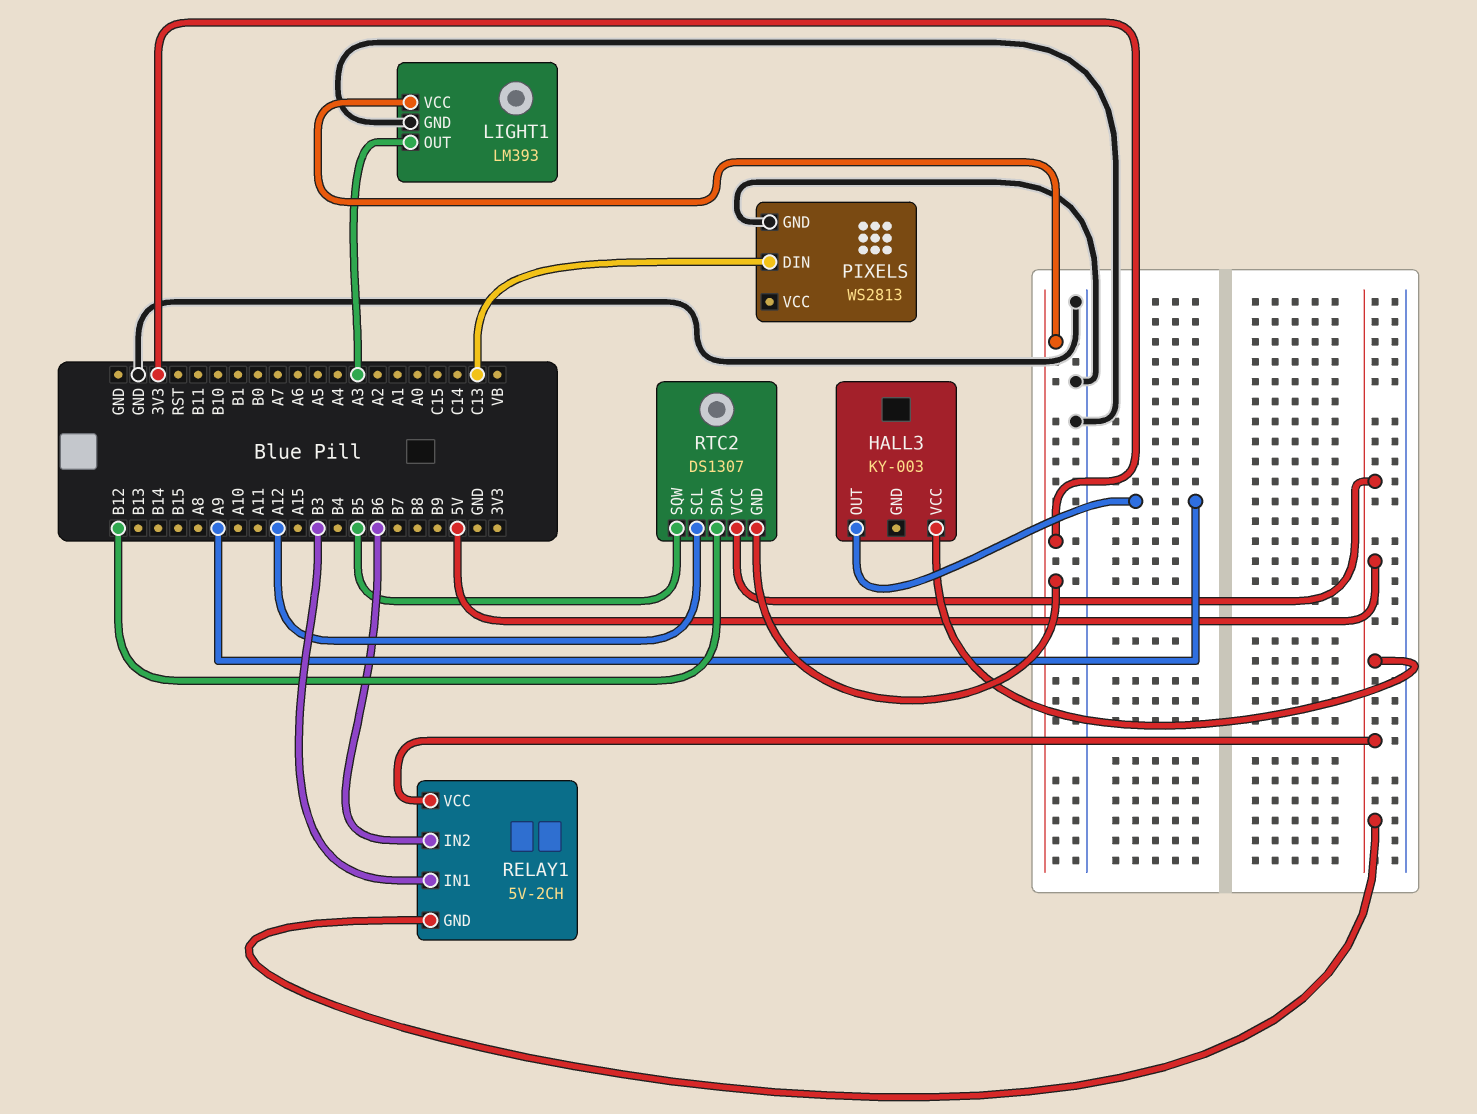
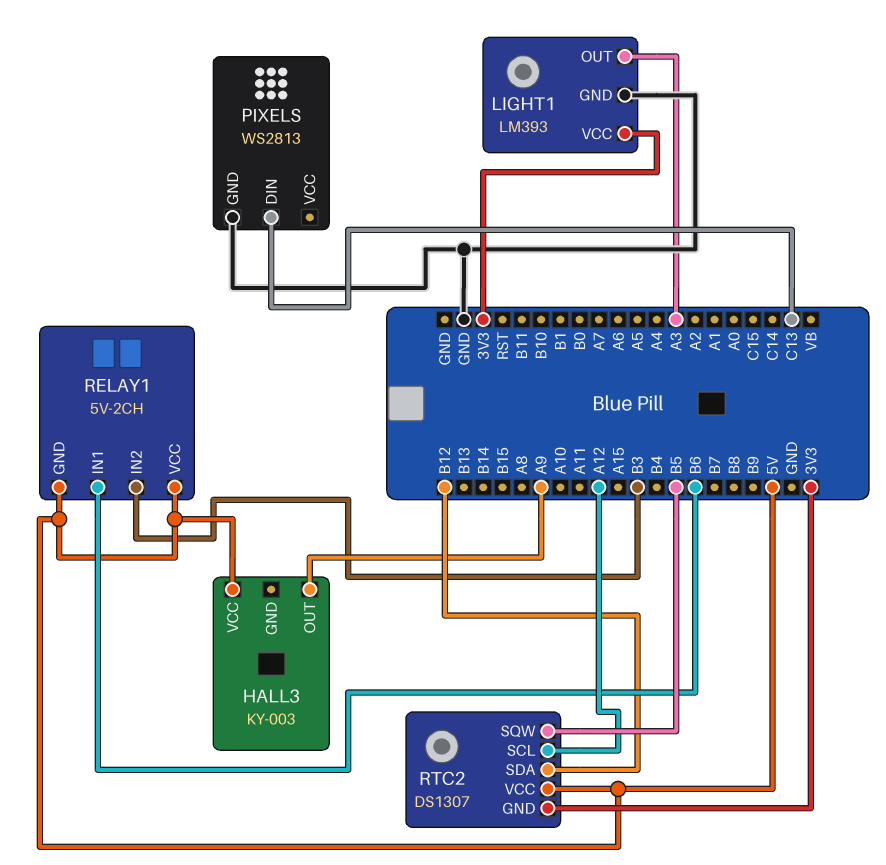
RELAY1 pin IN1: B3 -> B6
RELAY1 pin IN2: B6 -> B3

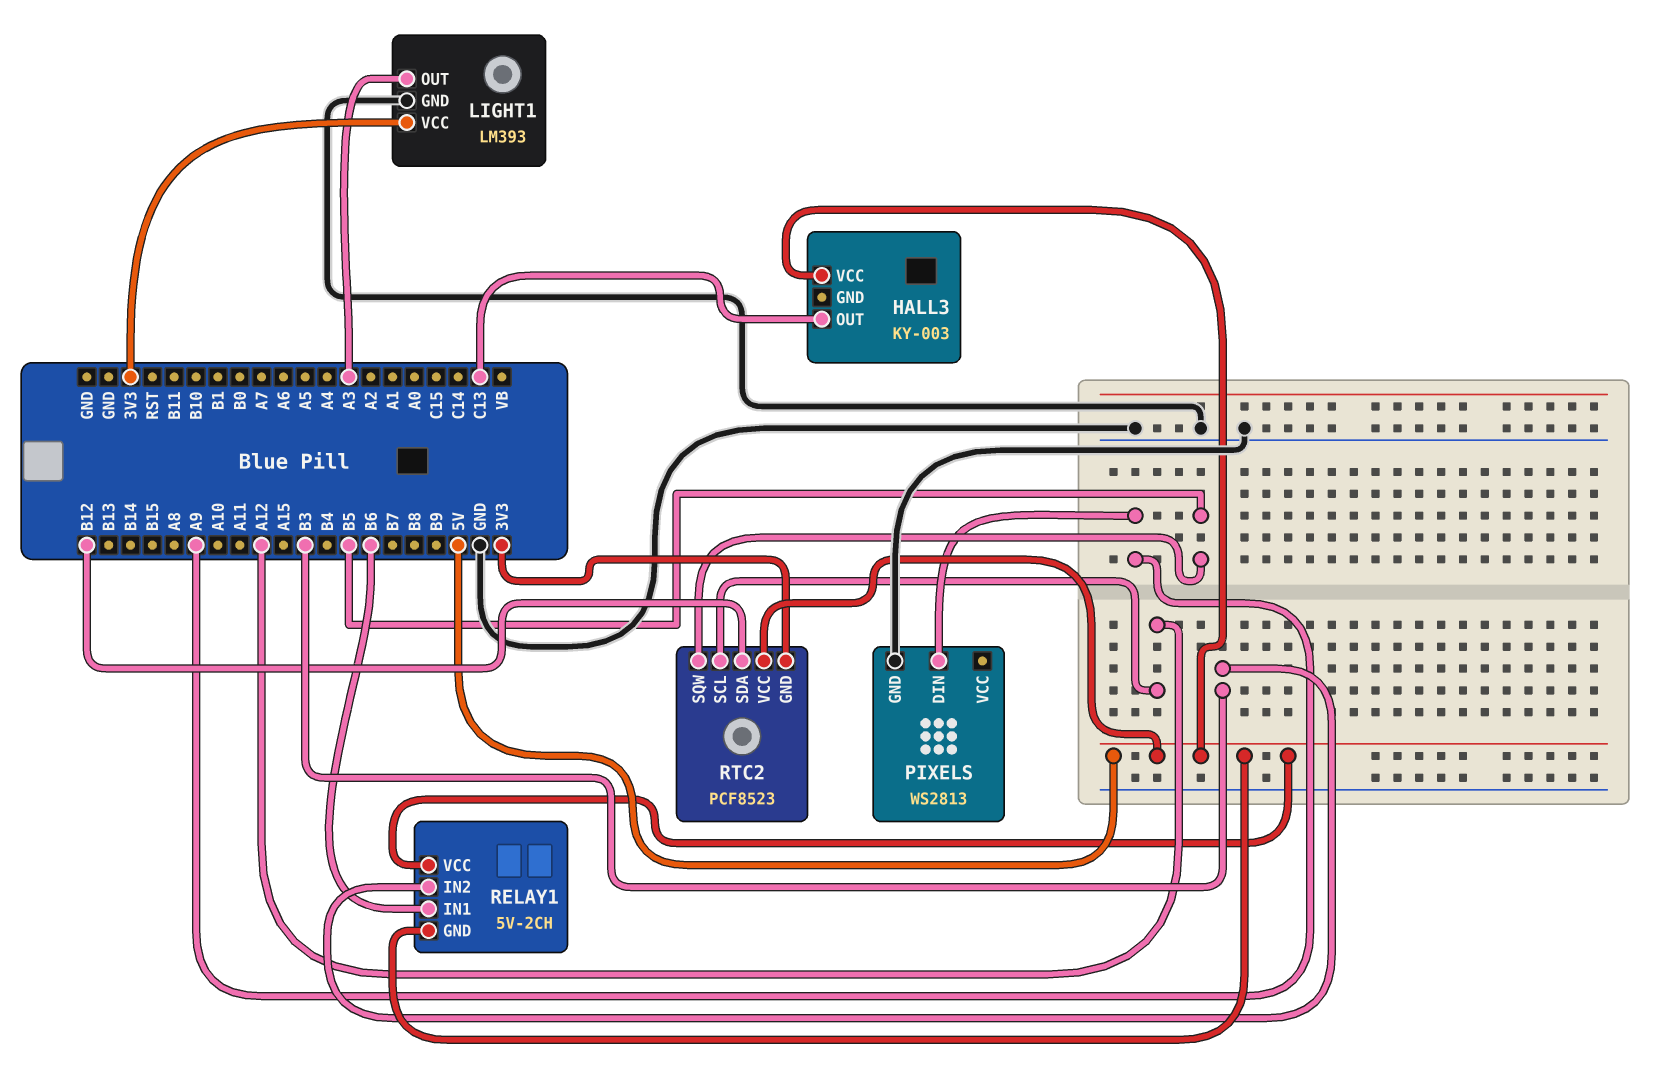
HALL3 pin OUT: A9 -> C13
PIXELS pin DIN: C13 -> A9
RTC2: DS1307 -> PCF8523

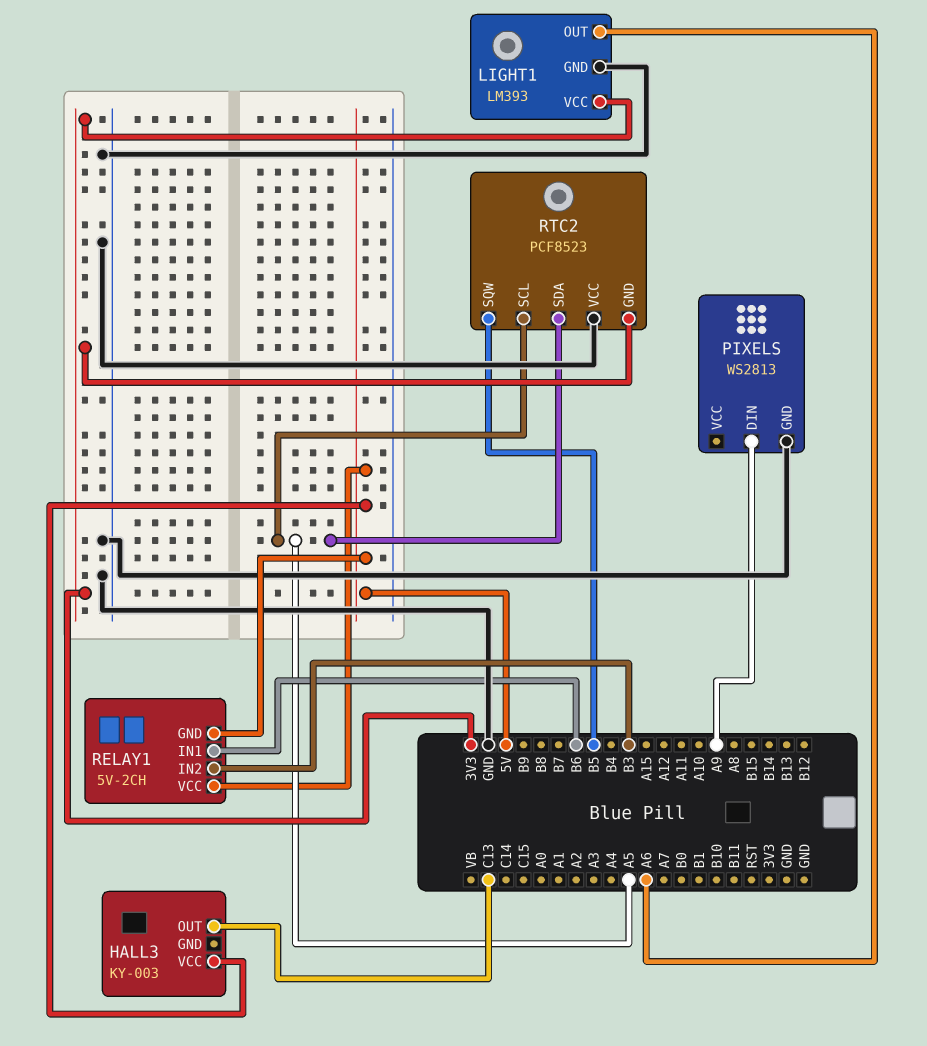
LIGHT1 pin OUT: A3 -> A6
RTC2 pin SCL: A12 -> A5
RTC2 pin SDA: B12 -> A5
RTC2 pin VCC: 5V -> GND

